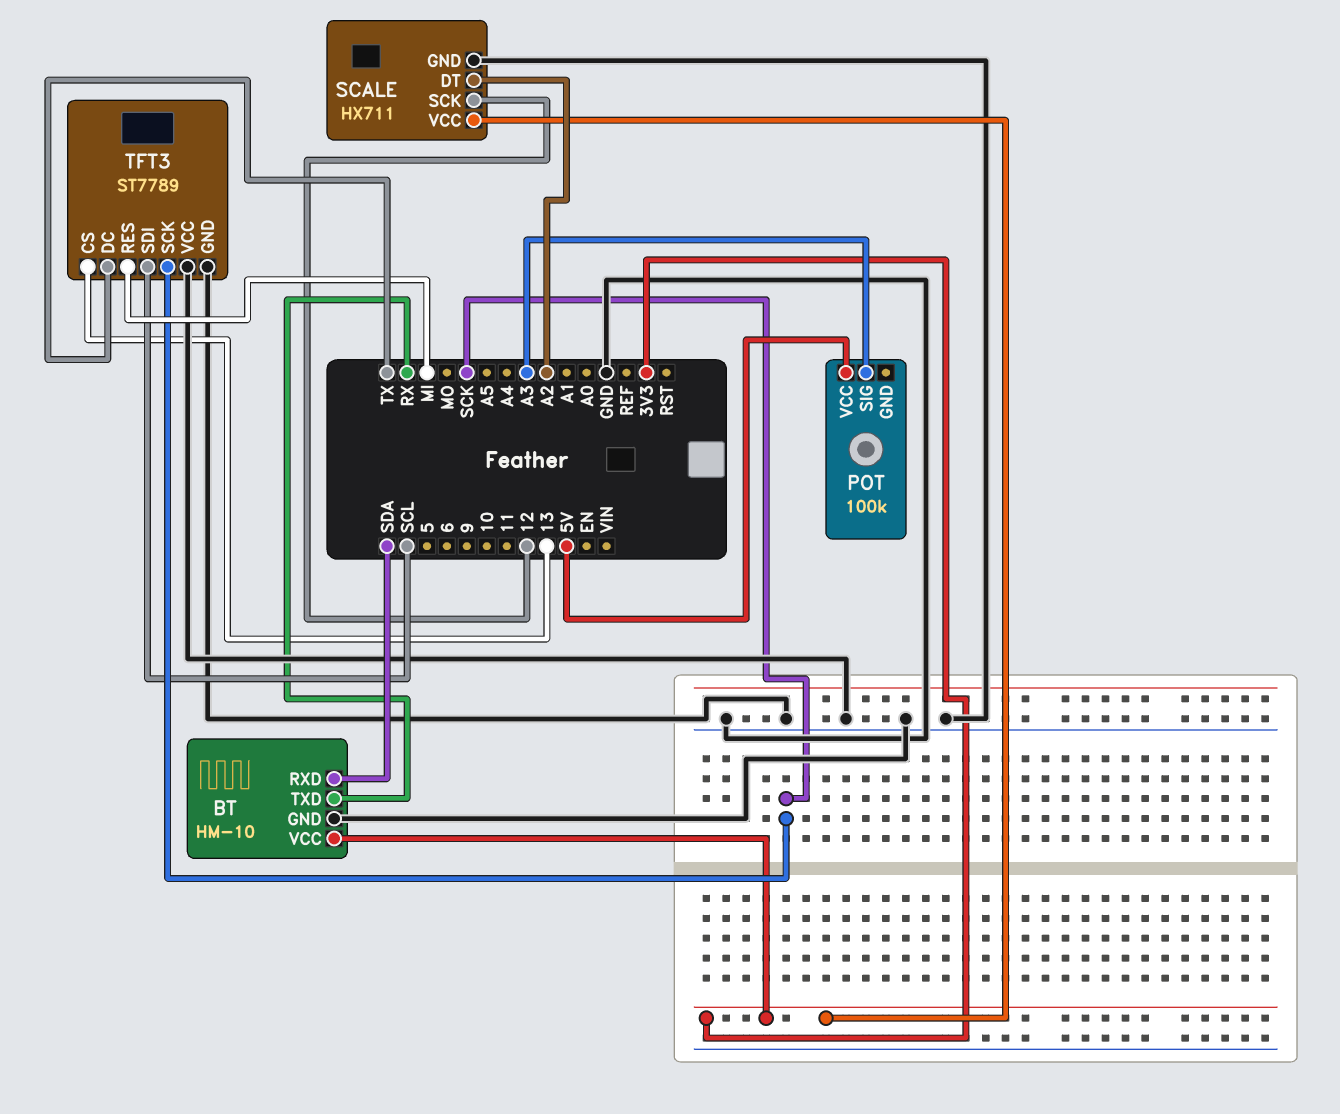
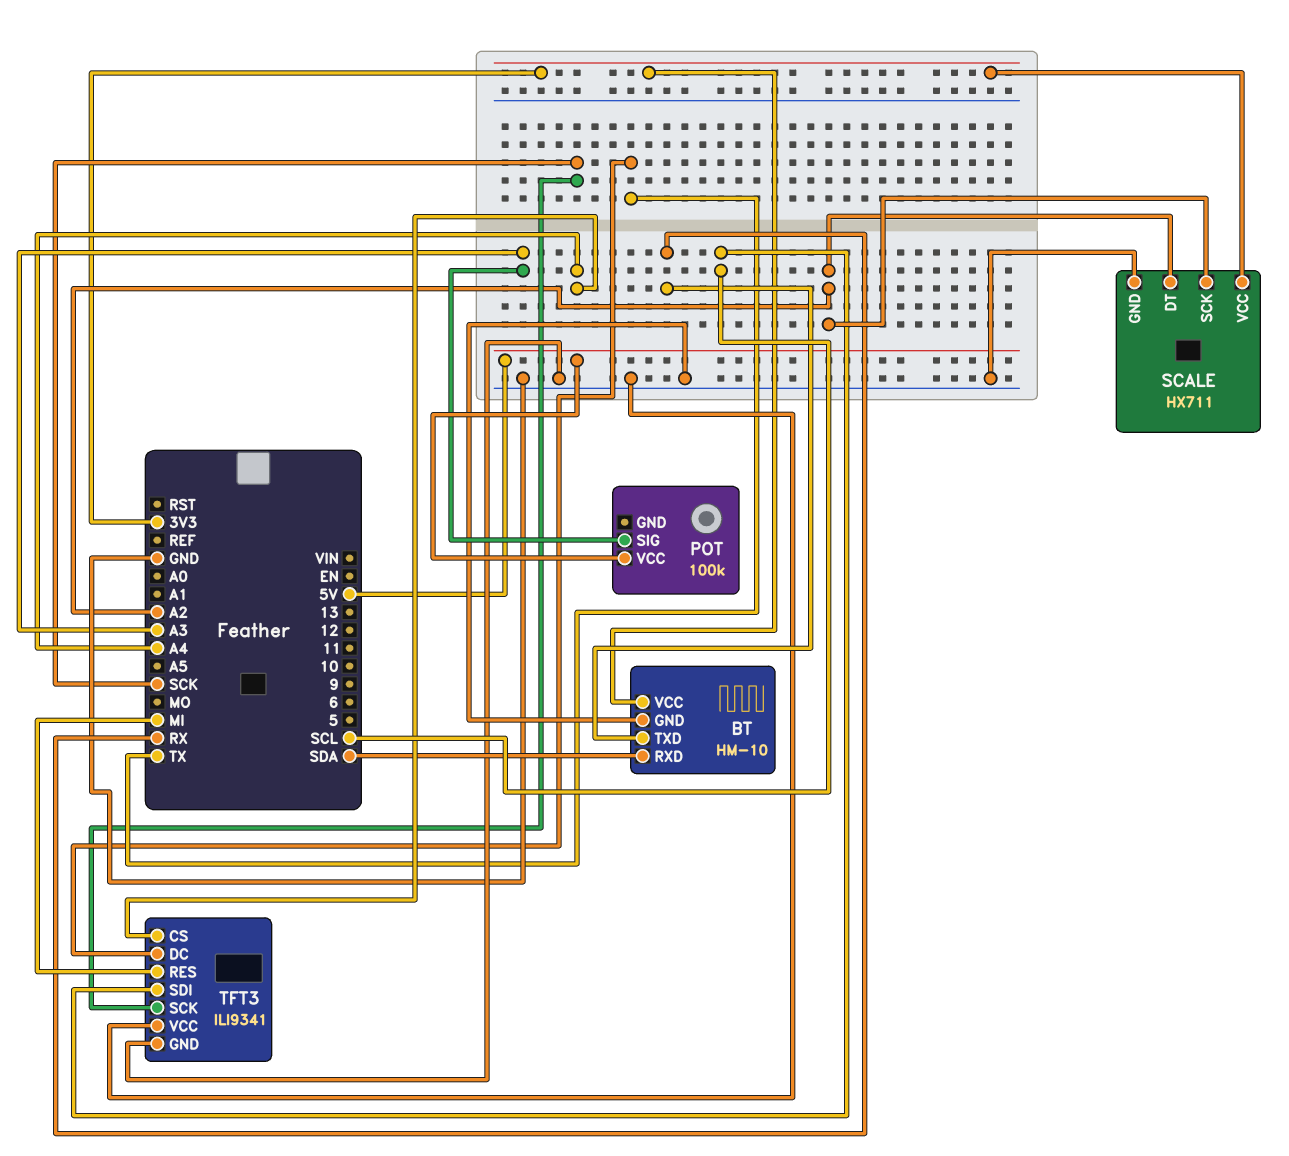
SCALE pin SCK: 12 -> A2
TFT3: ST7789 -> ILI9341
TFT3 pin CS: 13 -> A4

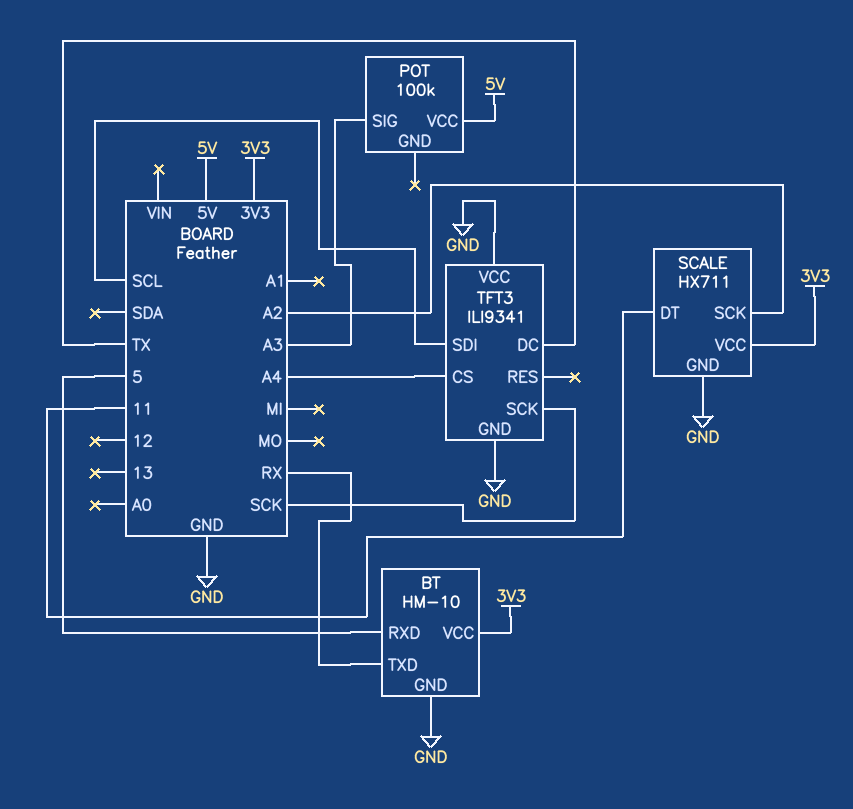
BT pin RXD: SDA -> 5
SCALE pin DT: A2 -> 11
TFT3 pin RES: MI -> none

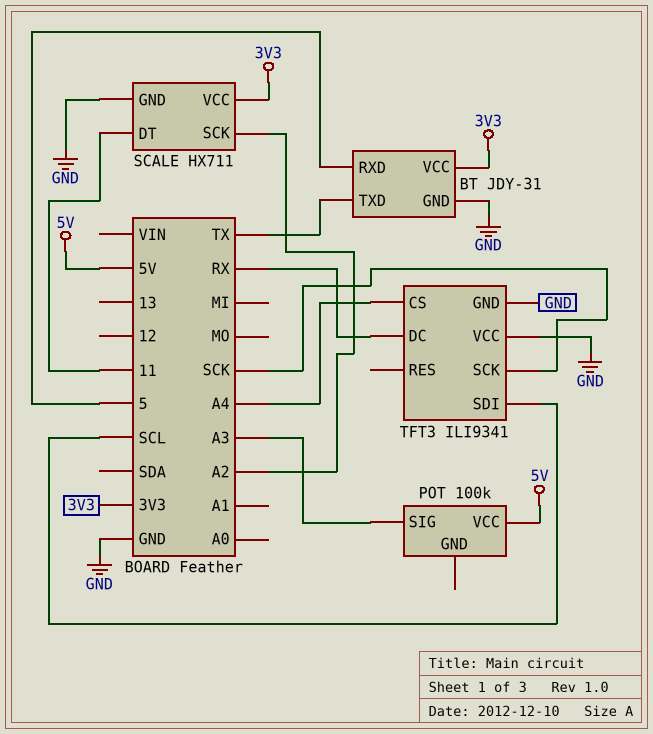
BT: HM-10 -> JDY-31
BT pin TXD: RX -> TX
TFT3 pin DC: TX -> RX

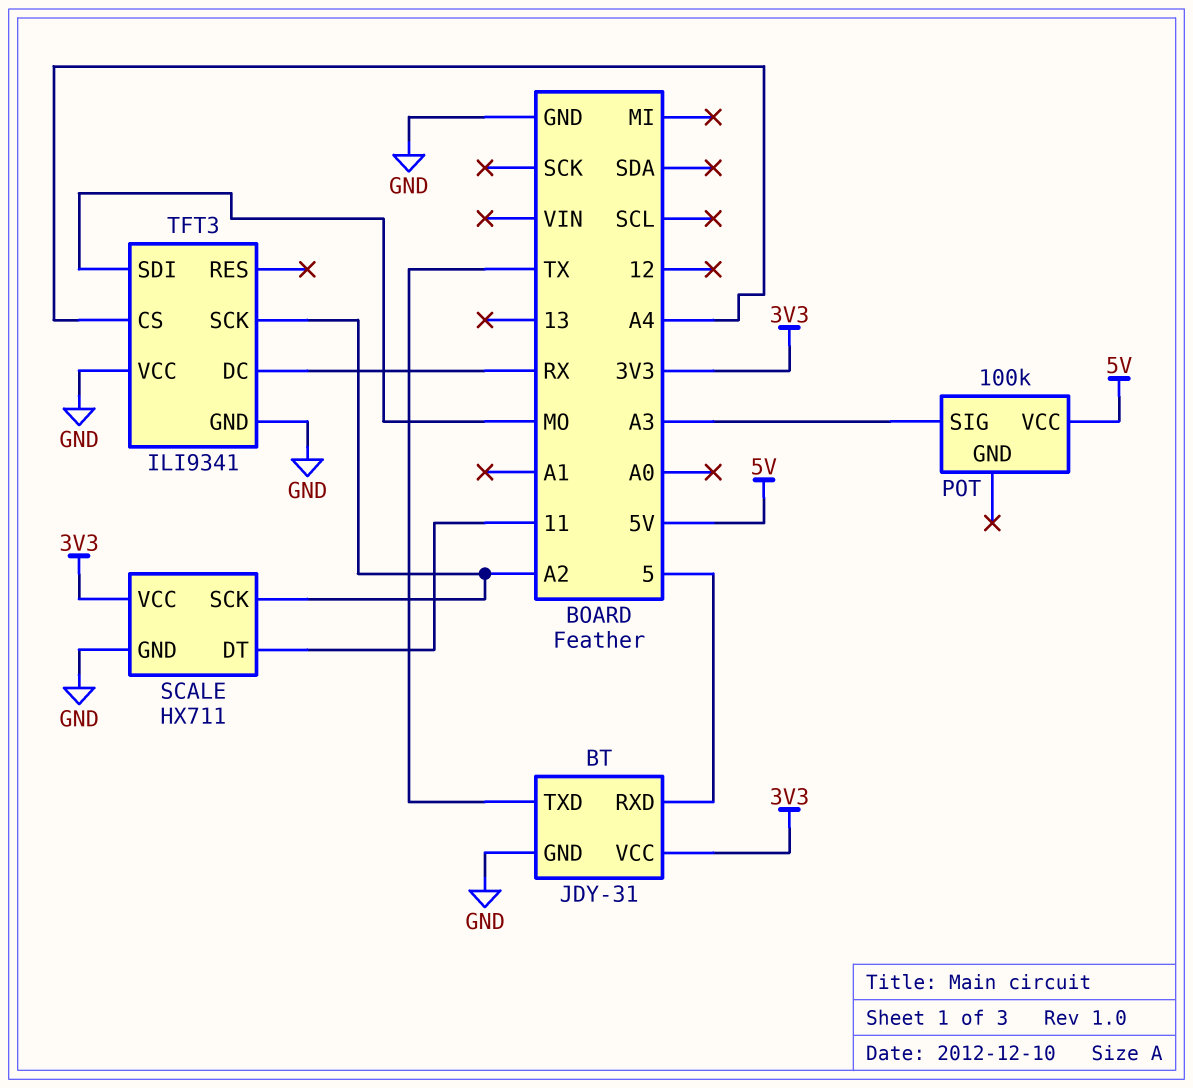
TFT3 pin SCK: SCK -> A2
TFT3 pin SDI: SCL -> MO

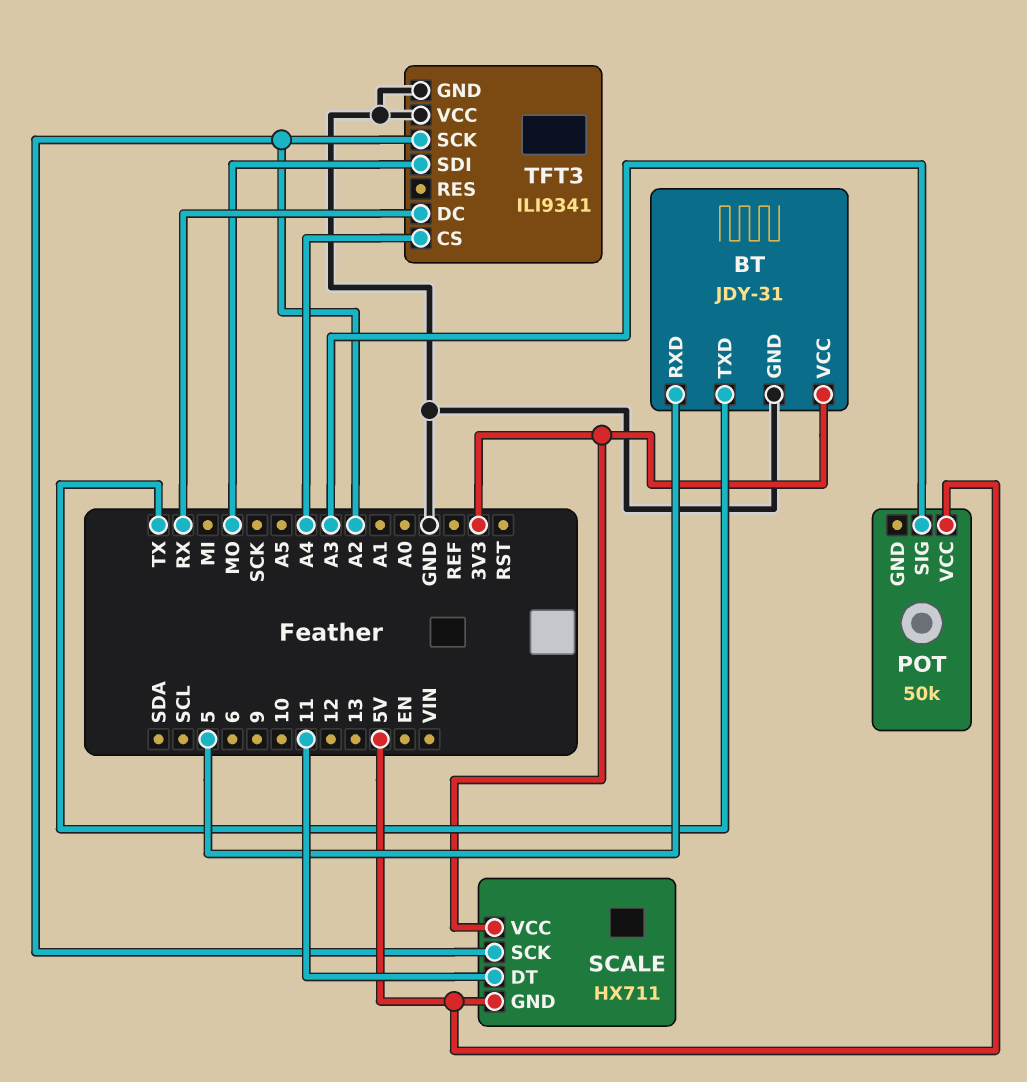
POT: 100k -> 50k
SCALE pin GND: GND -> 5V

